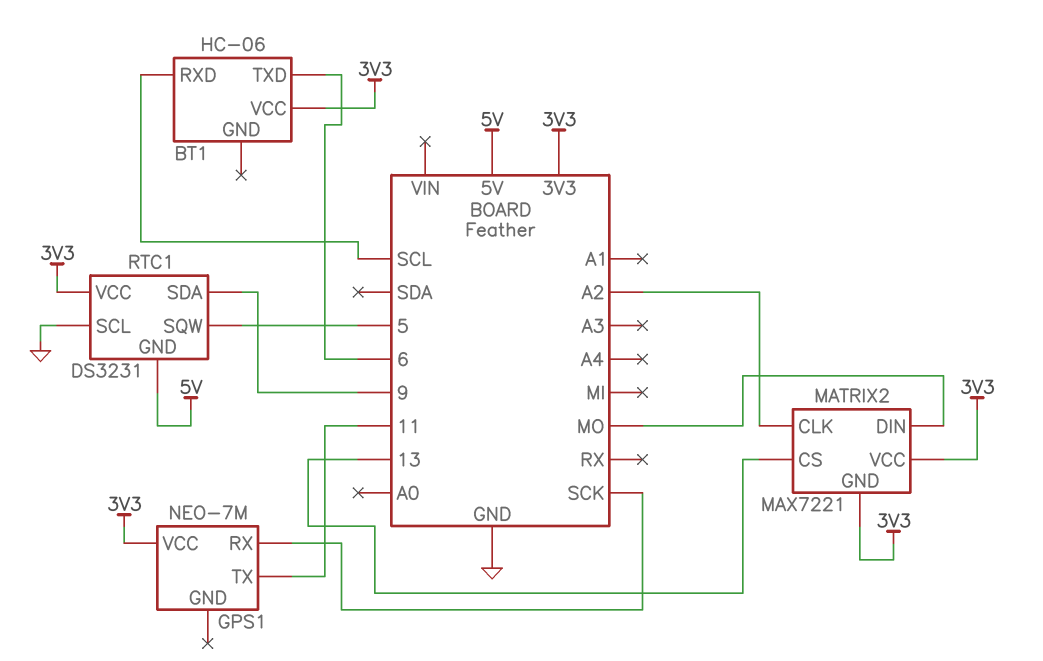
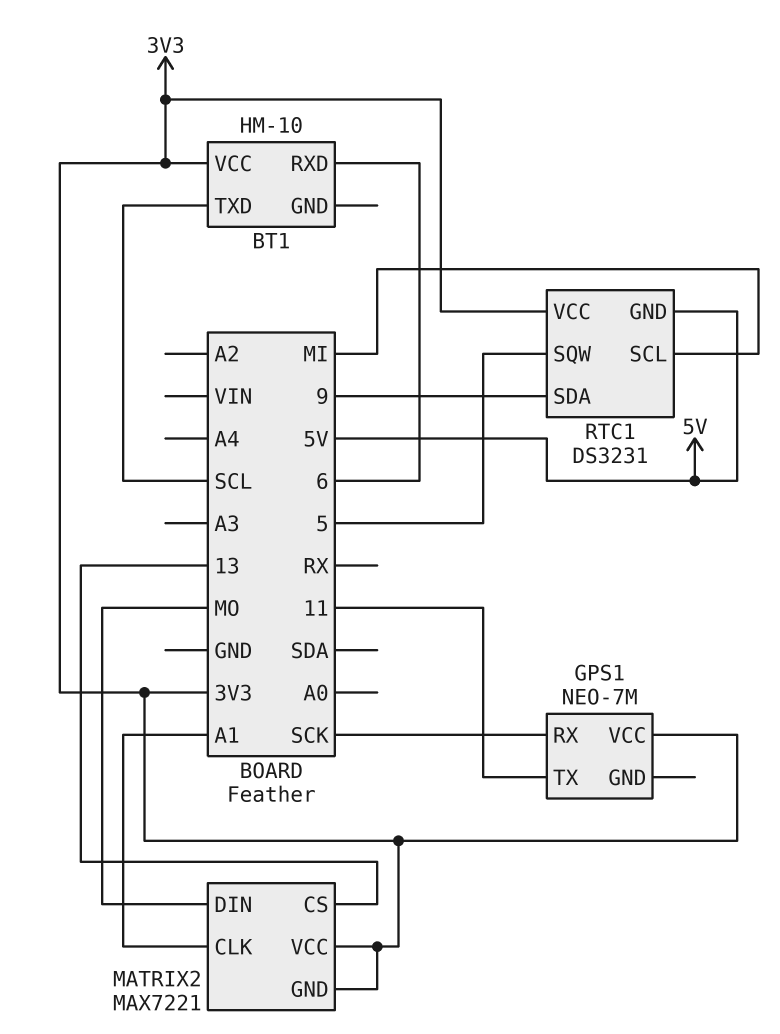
BT1: HC-06 -> HM-10
BT1 pin RXD: SCL -> 6
BT1 pin TXD: 6 -> SCL
MATRIX2 pin CLK: A2 -> A1
RTC1 pin SCL: GND -> MI

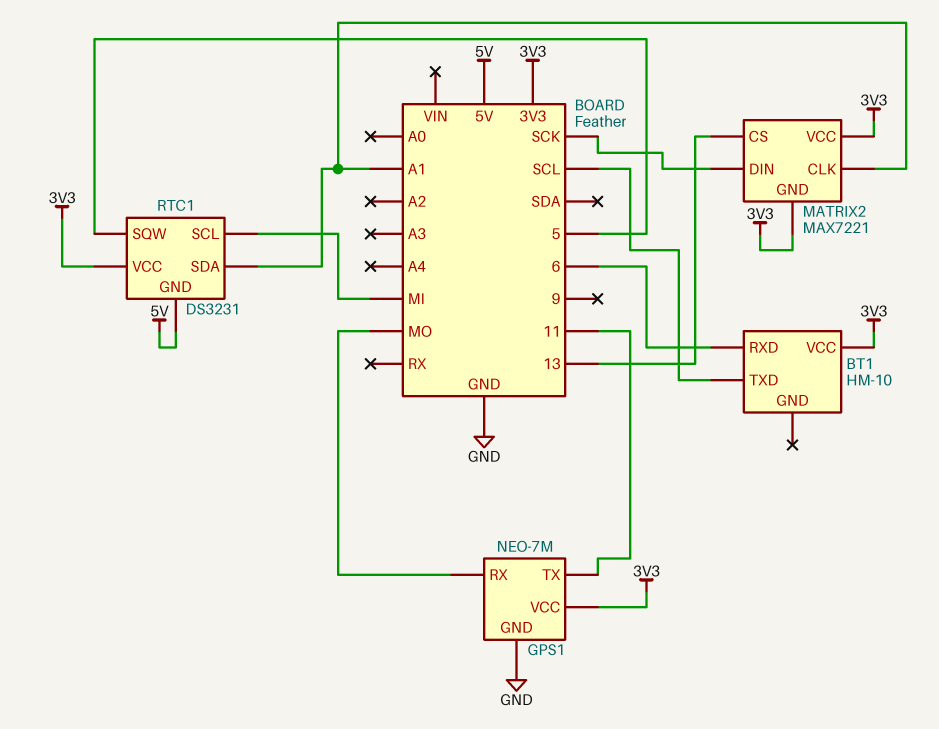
GPS1 pin GND: none -> GND
GPS1 pin RX: SCK -> MO
MATRIX2 pin DIN: MO -> SCK
RTC1 pin SDA: 9 -> A1

